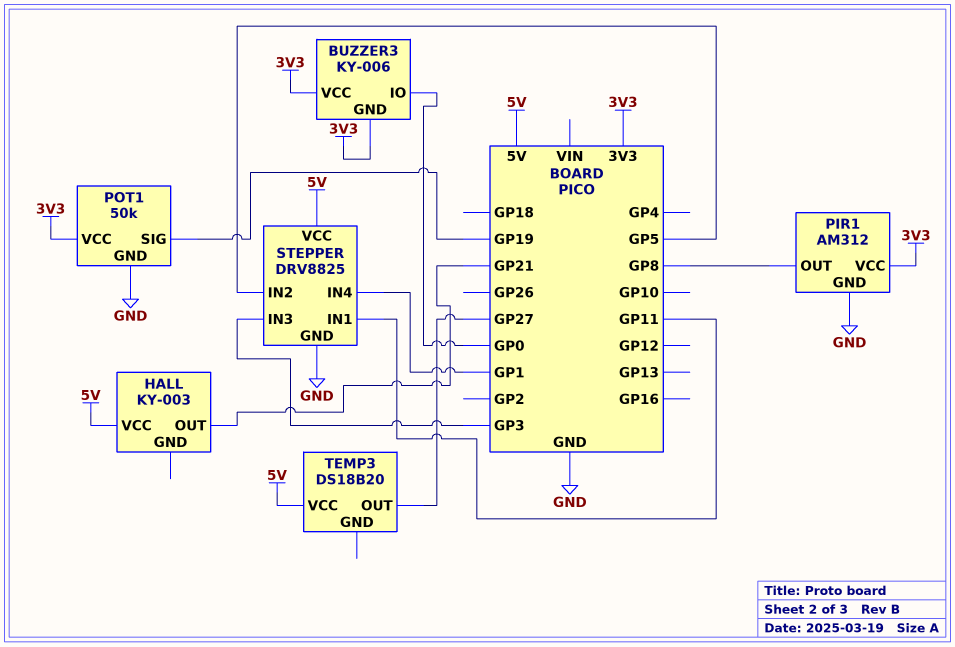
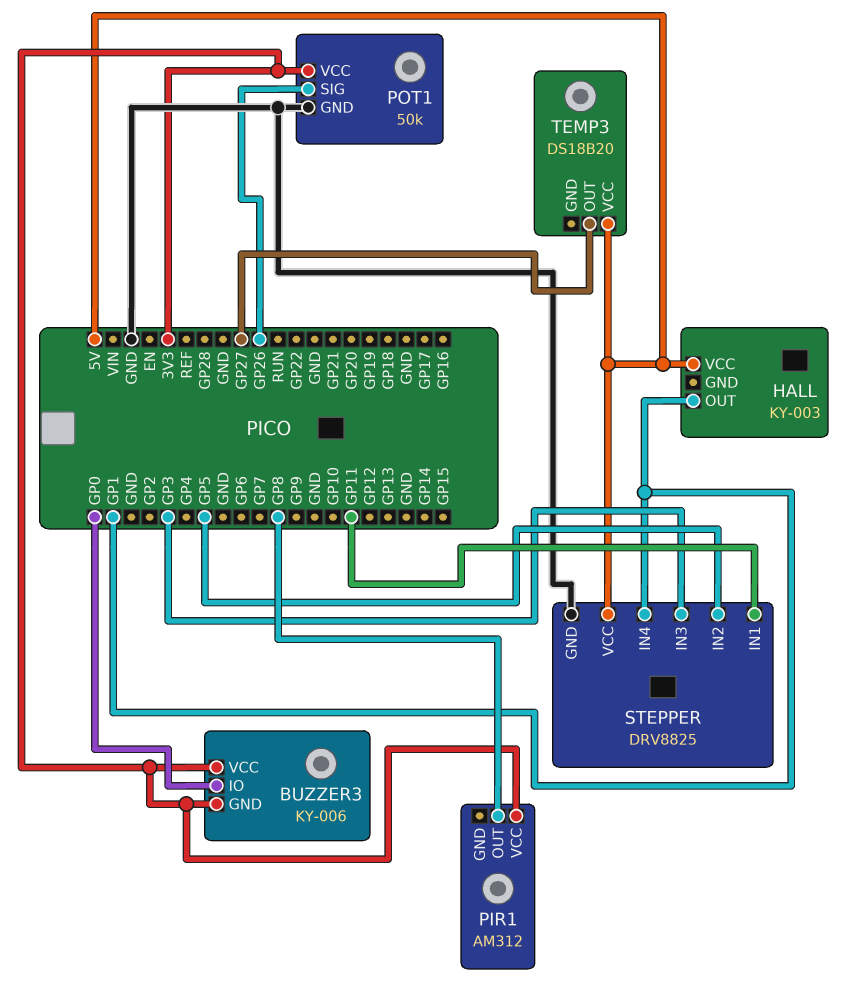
HALL pin OUT: GP21 -> GP1
PIR1 pin GND: GND -> none
POT1 pin SIG: GP19 -> GP26

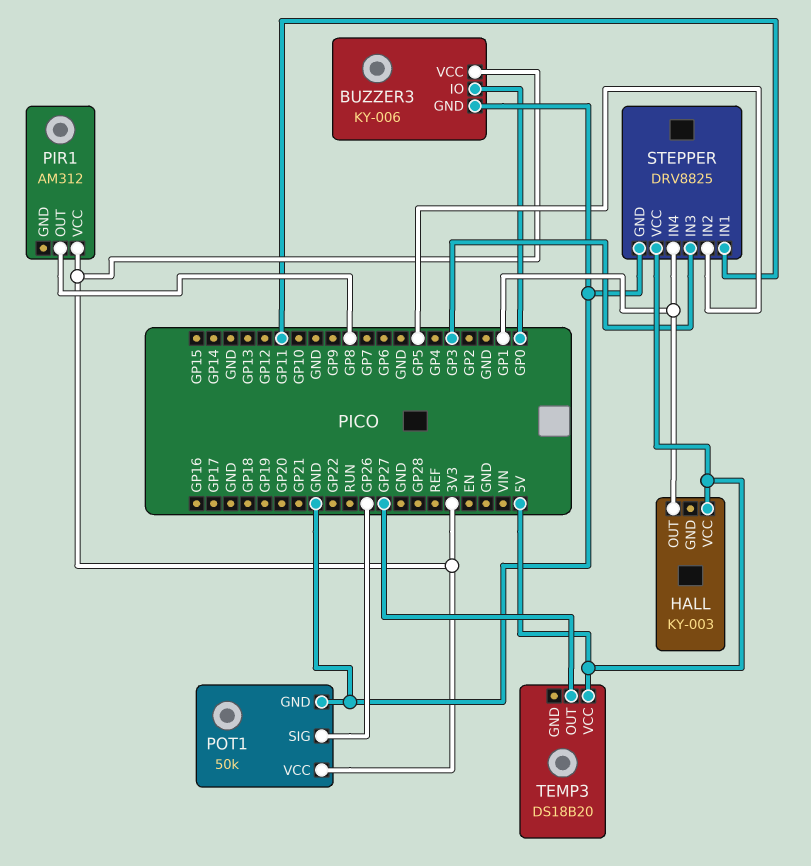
BUZZER3 pin GND: 3V3 -> GND

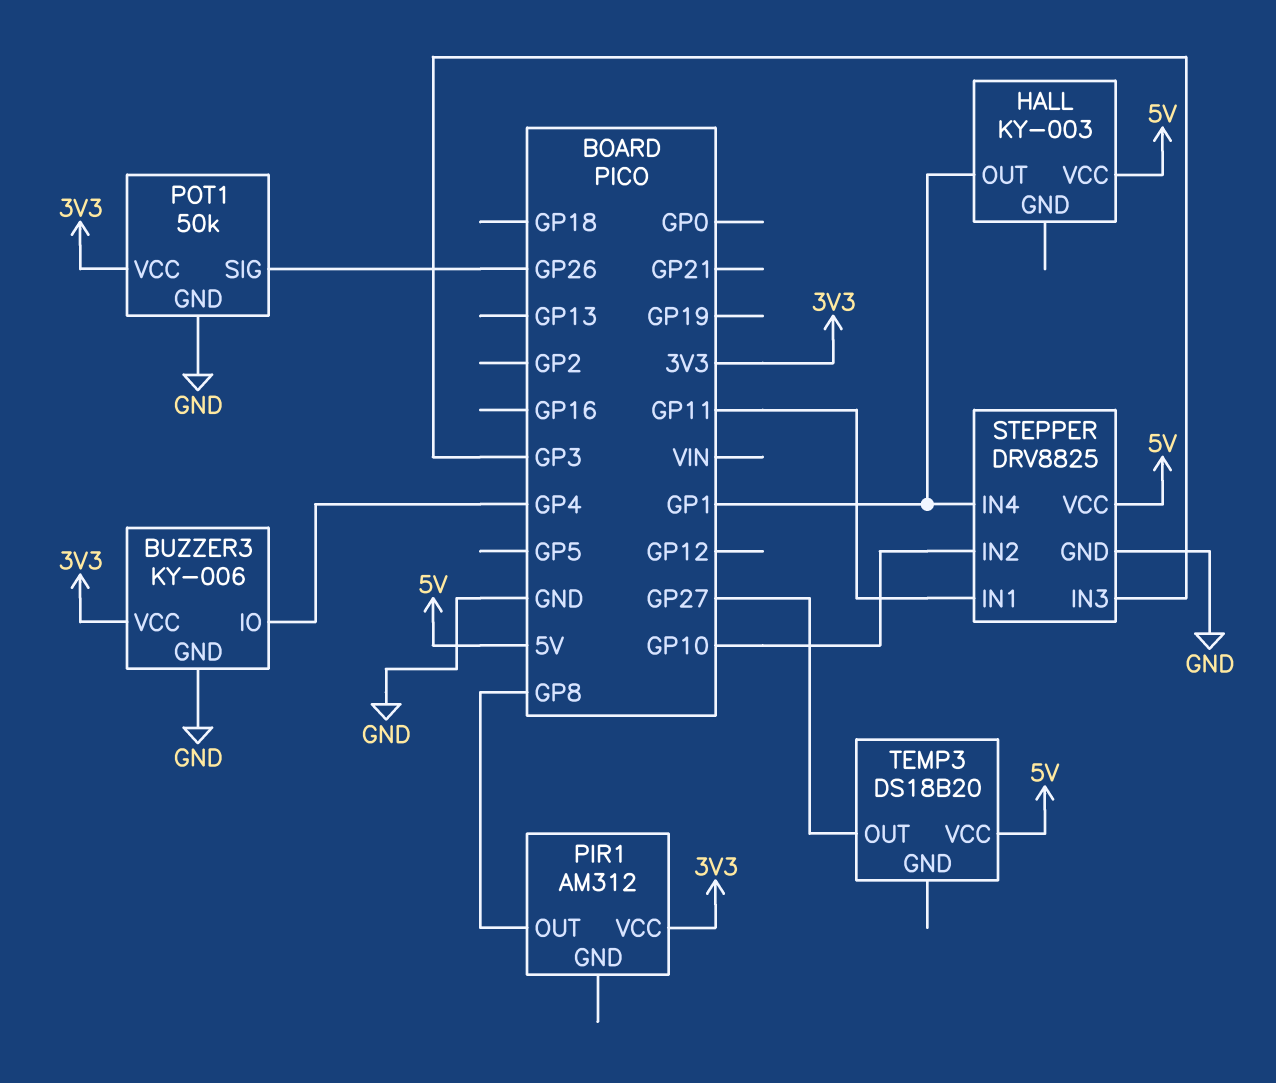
BUZZER3 pin IO: GP0 -> GP4
STEPPER pin IN2: GP5 -> GP10

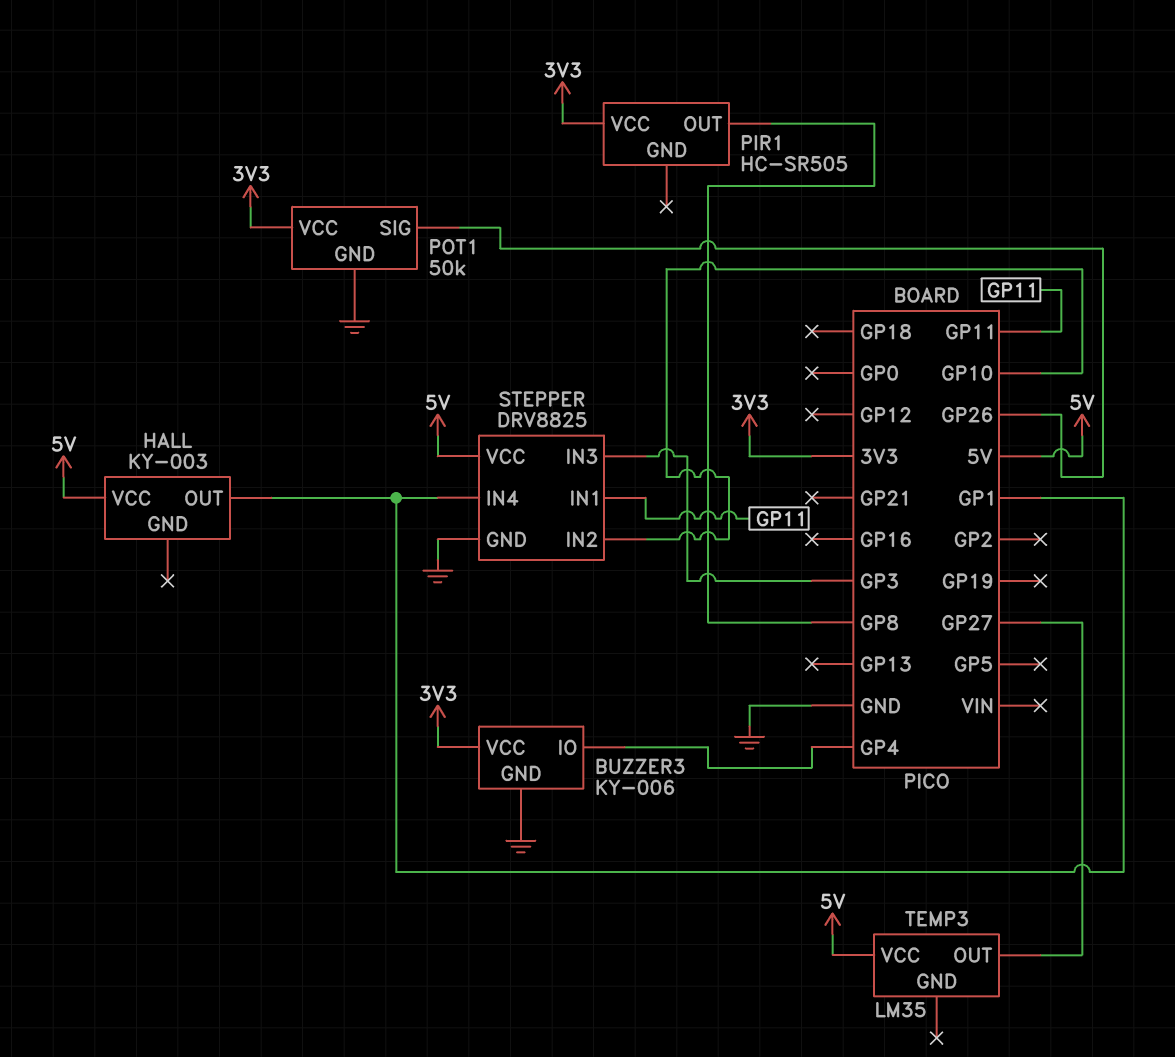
PIR1: AM312 -> HC-SR505
TEMP3: DS18B20 -> LM35

